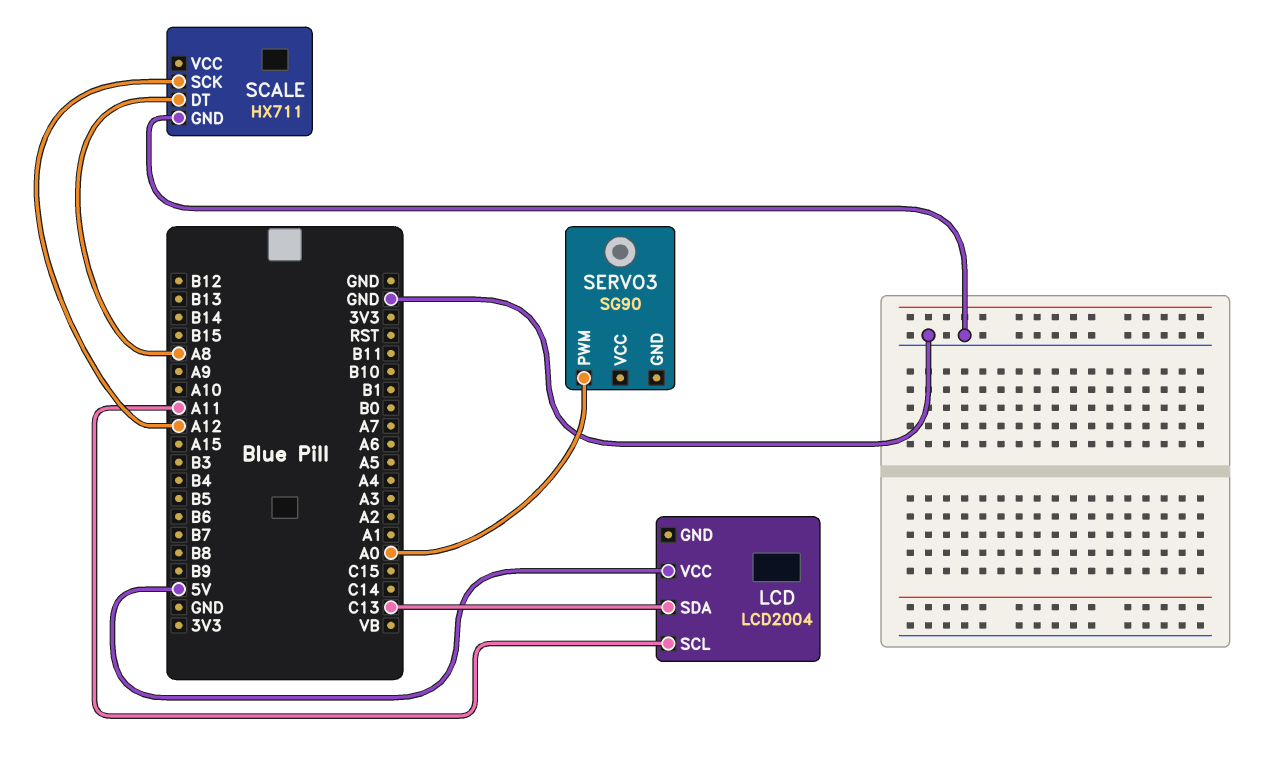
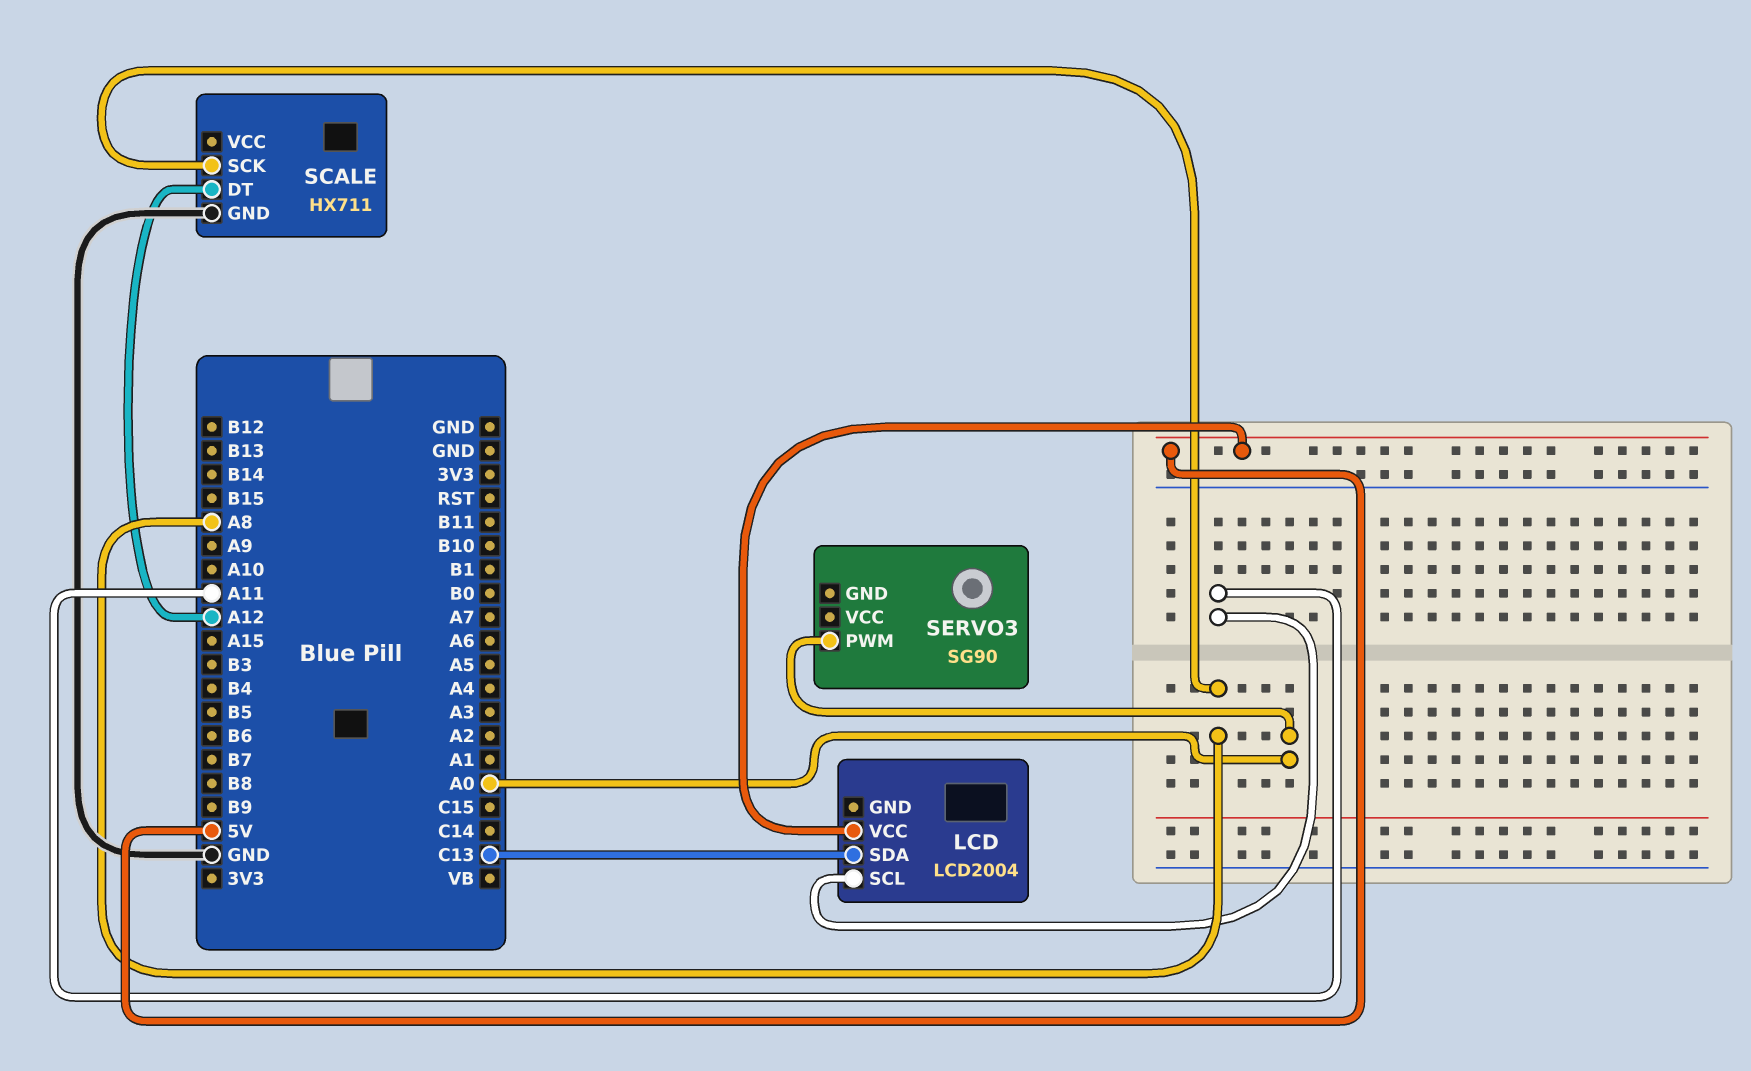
SCALE pin DT: A8 -> A12
SCALE pin SCK: A12 -> A8

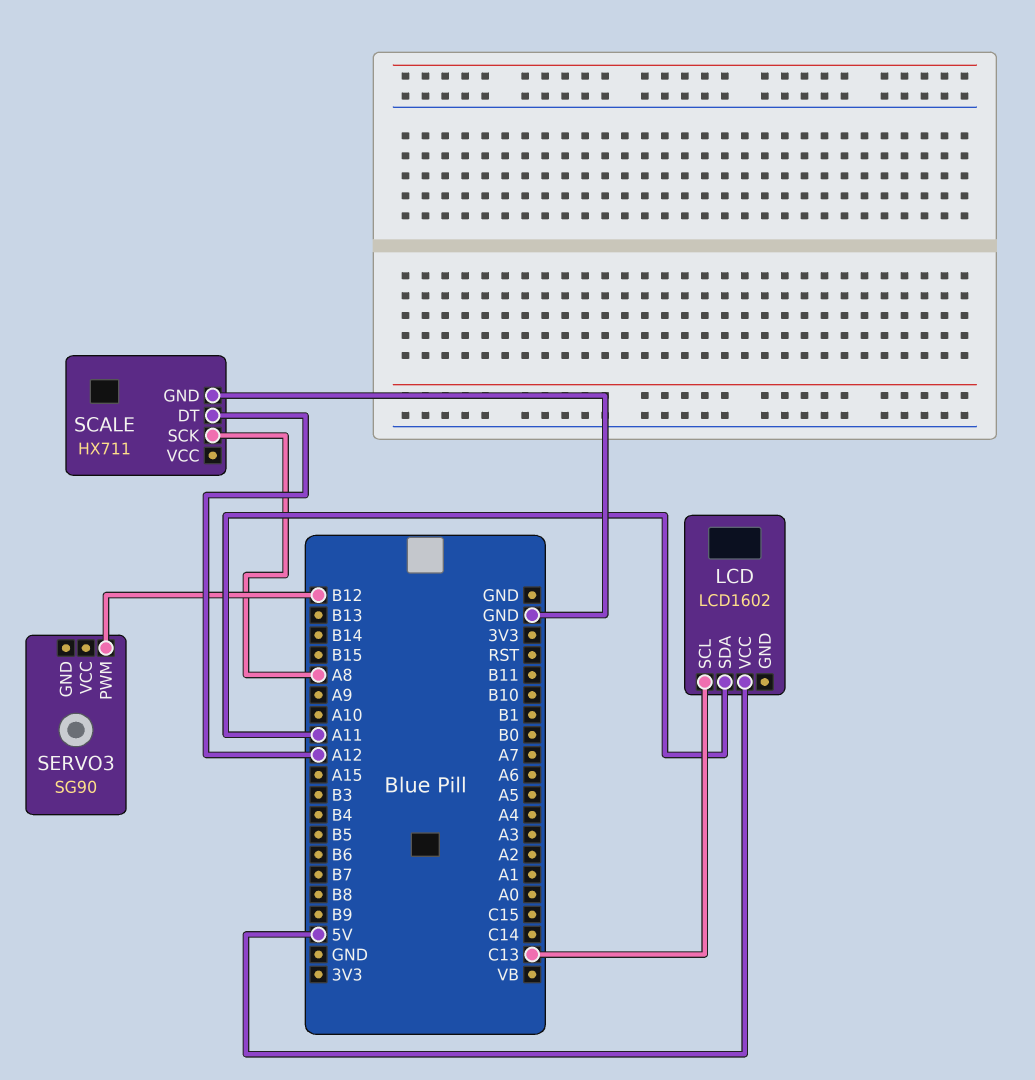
LCD: LCD2004 -> LCD1602
LCD pin SCL: A11 -> C13
LCD pin SDA: C13 -> A11
SERVO3 pin PWM: A0 -> B12

